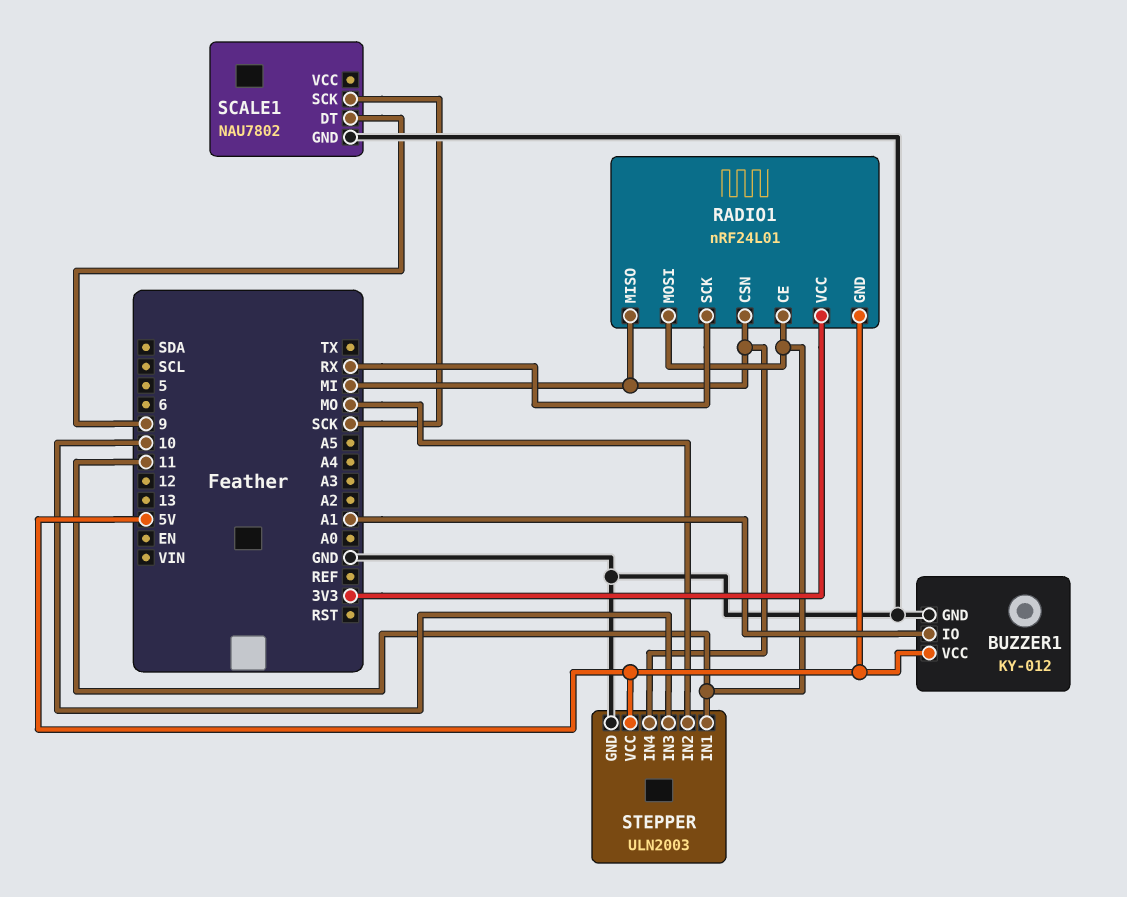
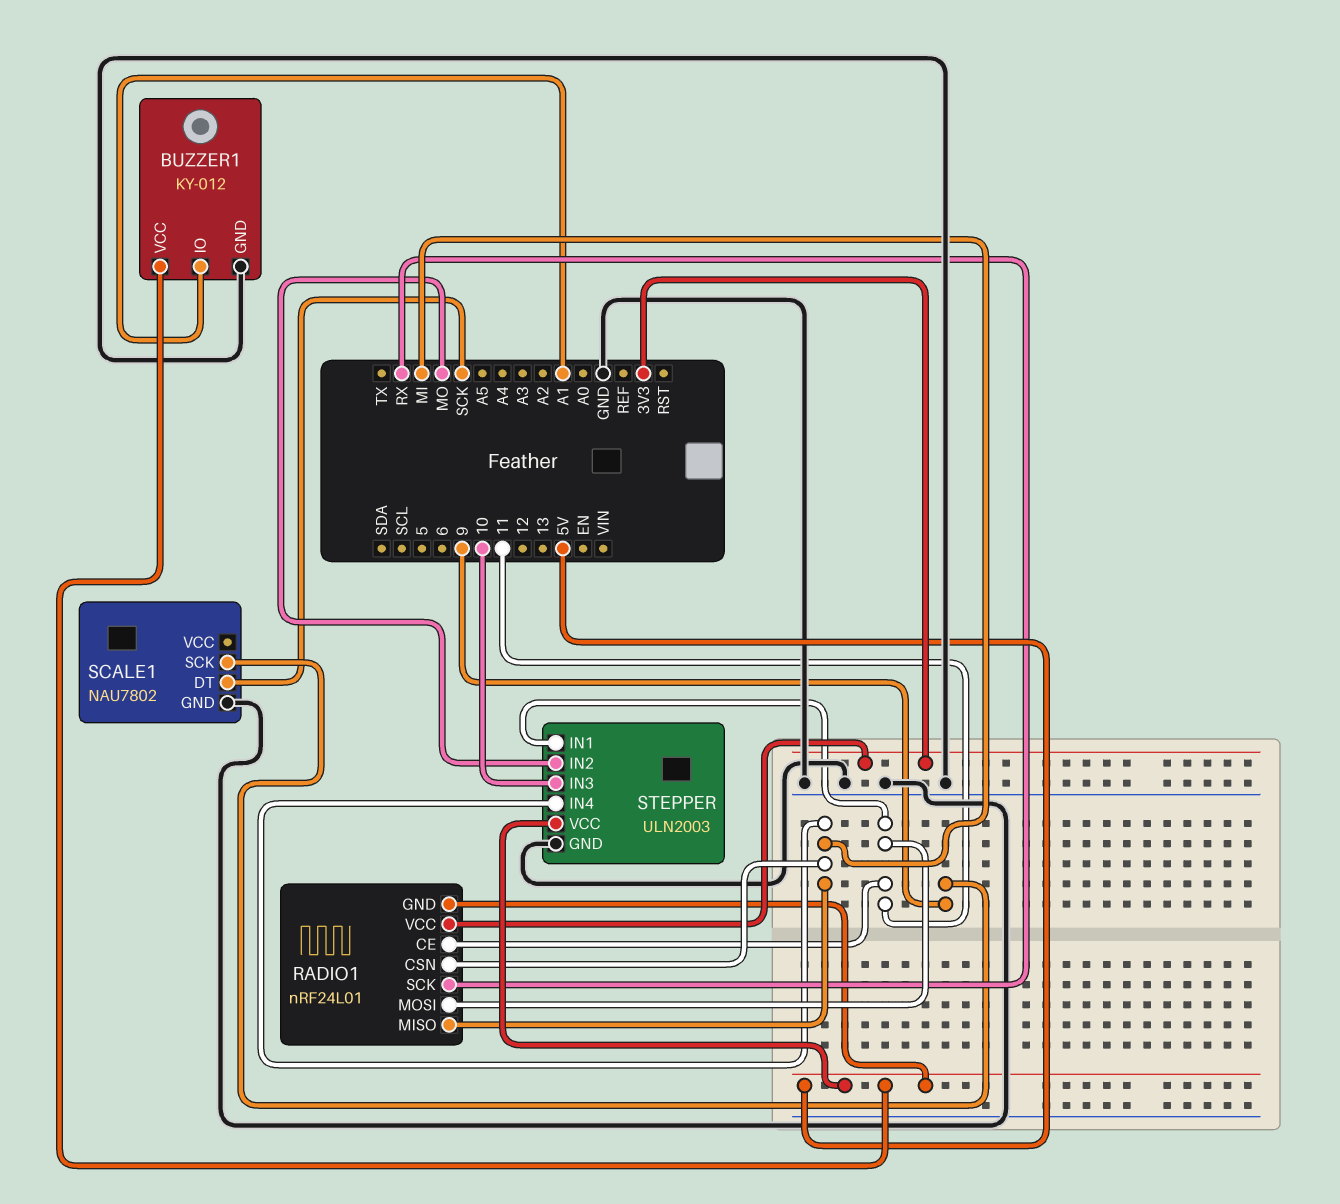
SCALE1 pin DT: 9 -> SCK
SCALE1 pin SCK: SCK -> 9

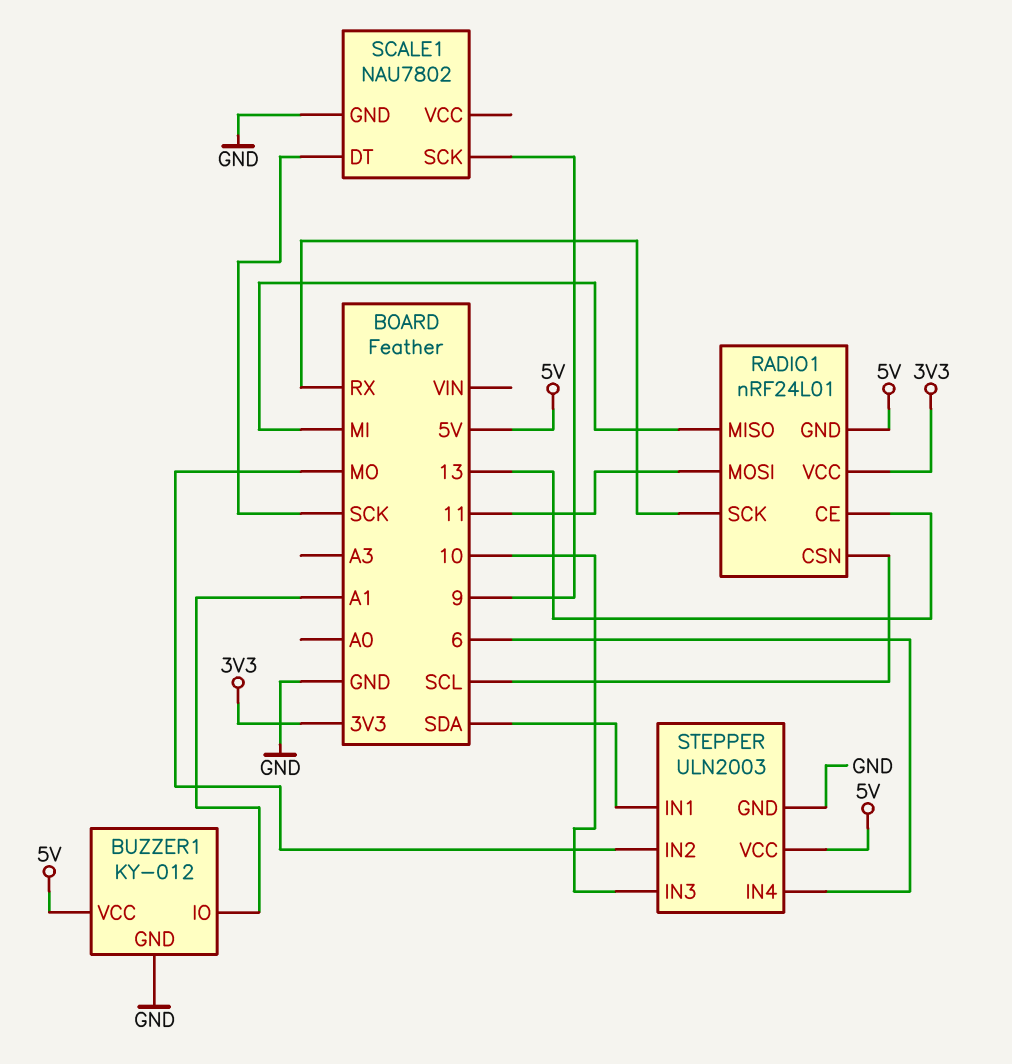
RADIO1 pin CE: 11 -> 13
RADIO1 pin CSN: MI -> SCL
STEPPER pin IN1: 11 -> SDA
STEPPER pin IN4: MI -> 6

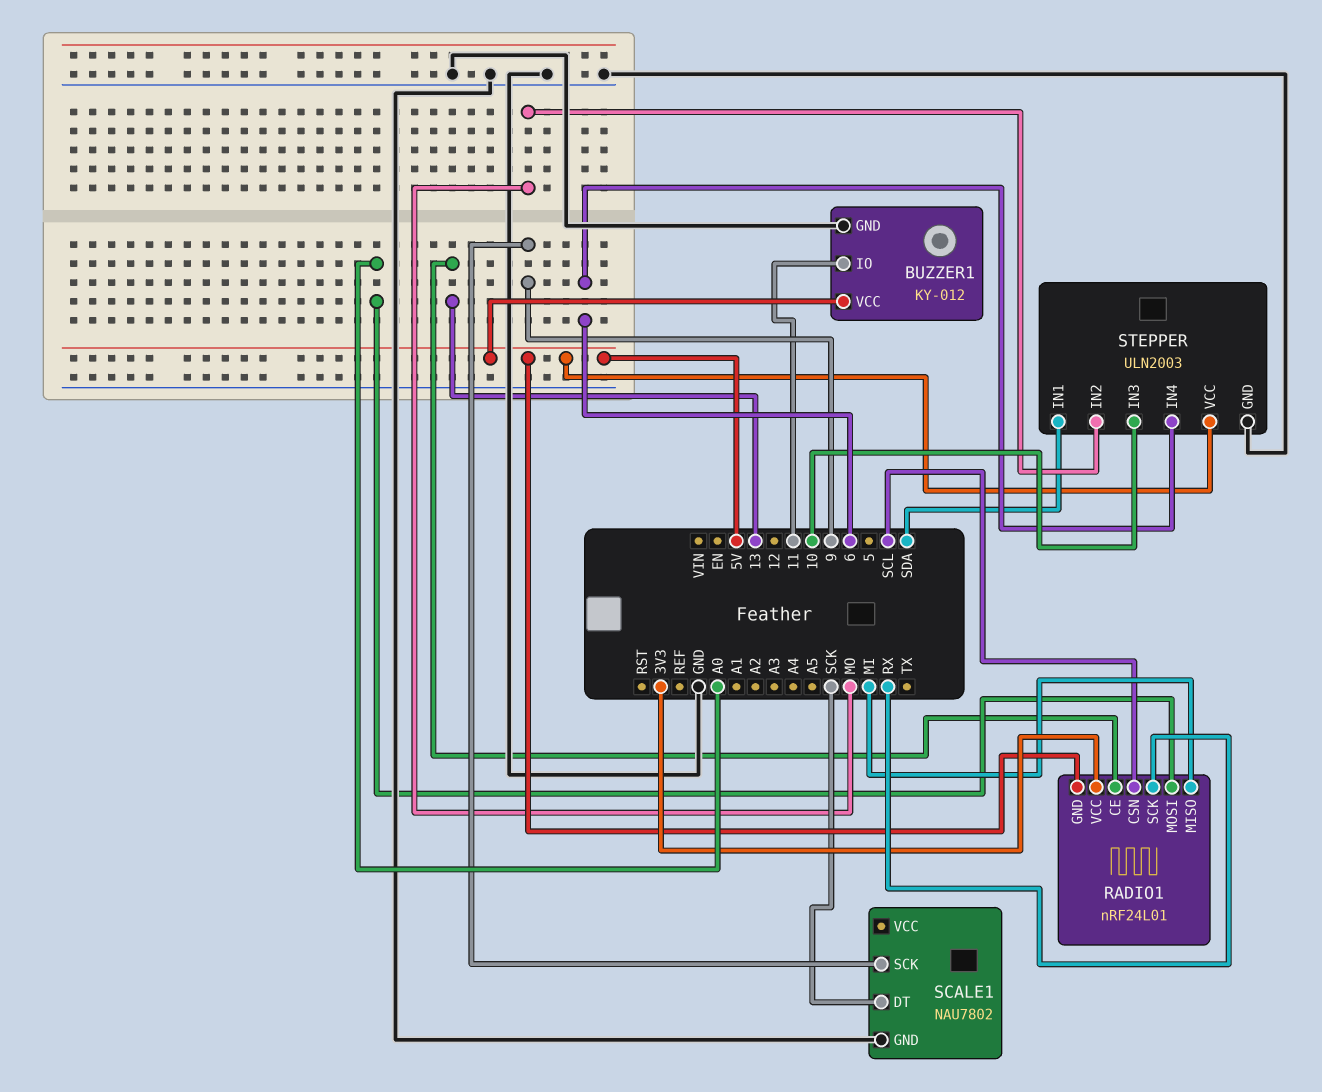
BUZZER1 pin IO: A1 -> 11
RADIO1 pin MOSI: 11 -> A0

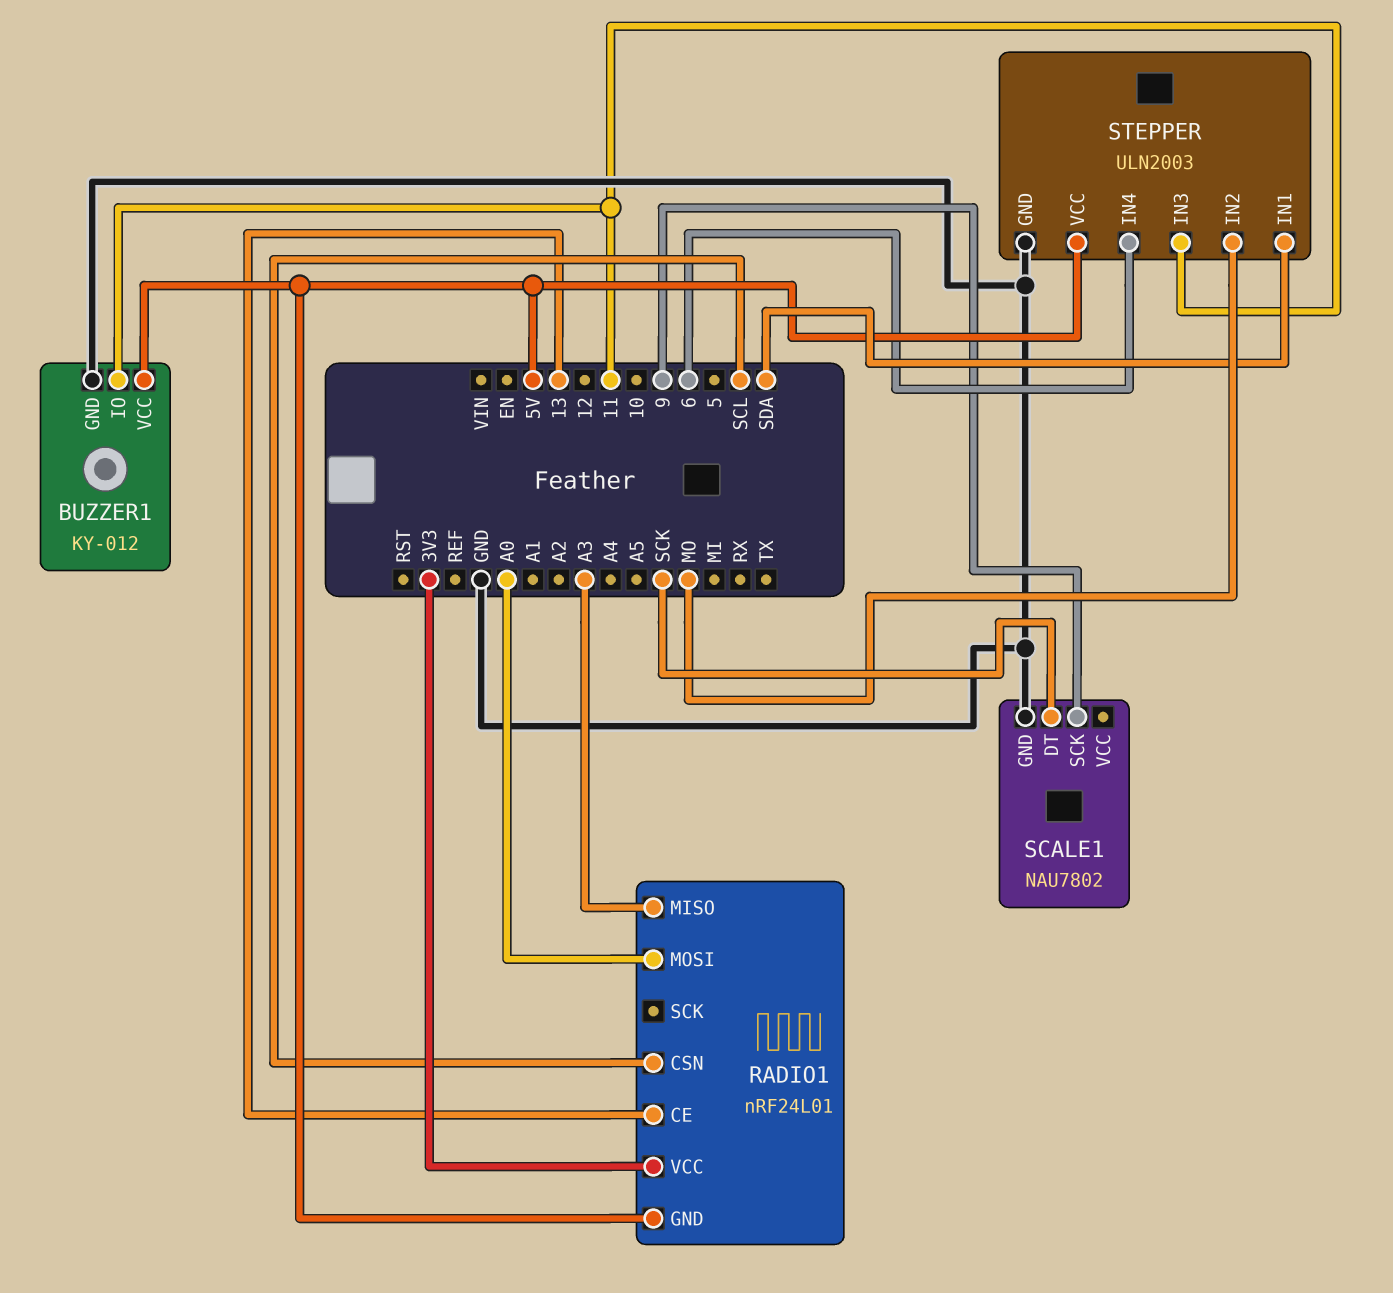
RADIO1 pin MISO: MI -> A3
RADIO1 pin SCK: RX -> none
STEPPER pin IN3: 10 -> 11

